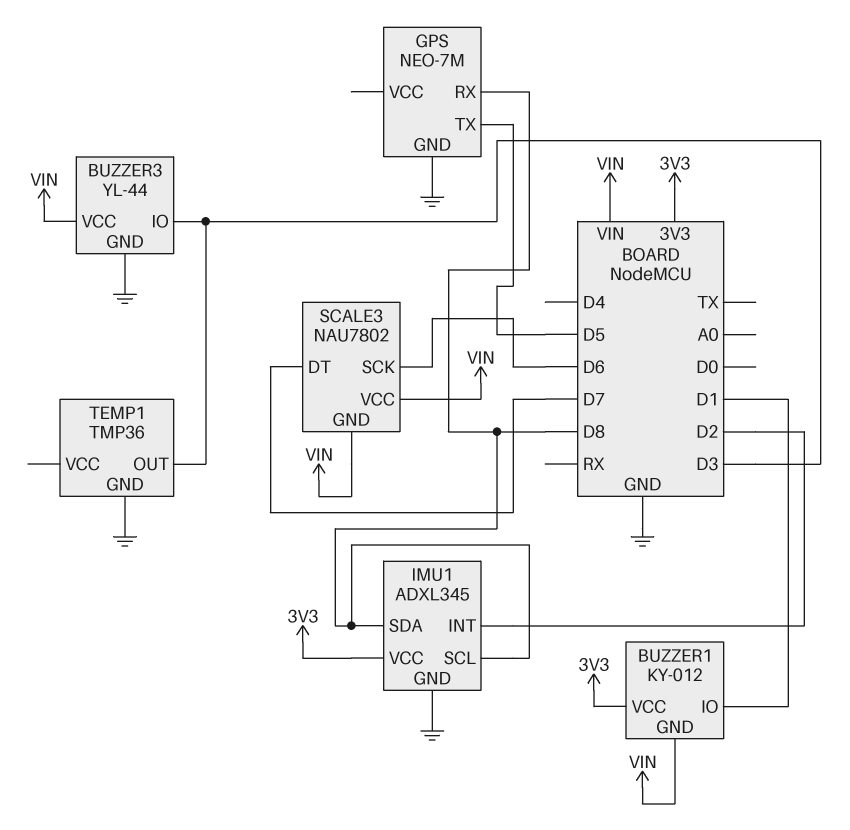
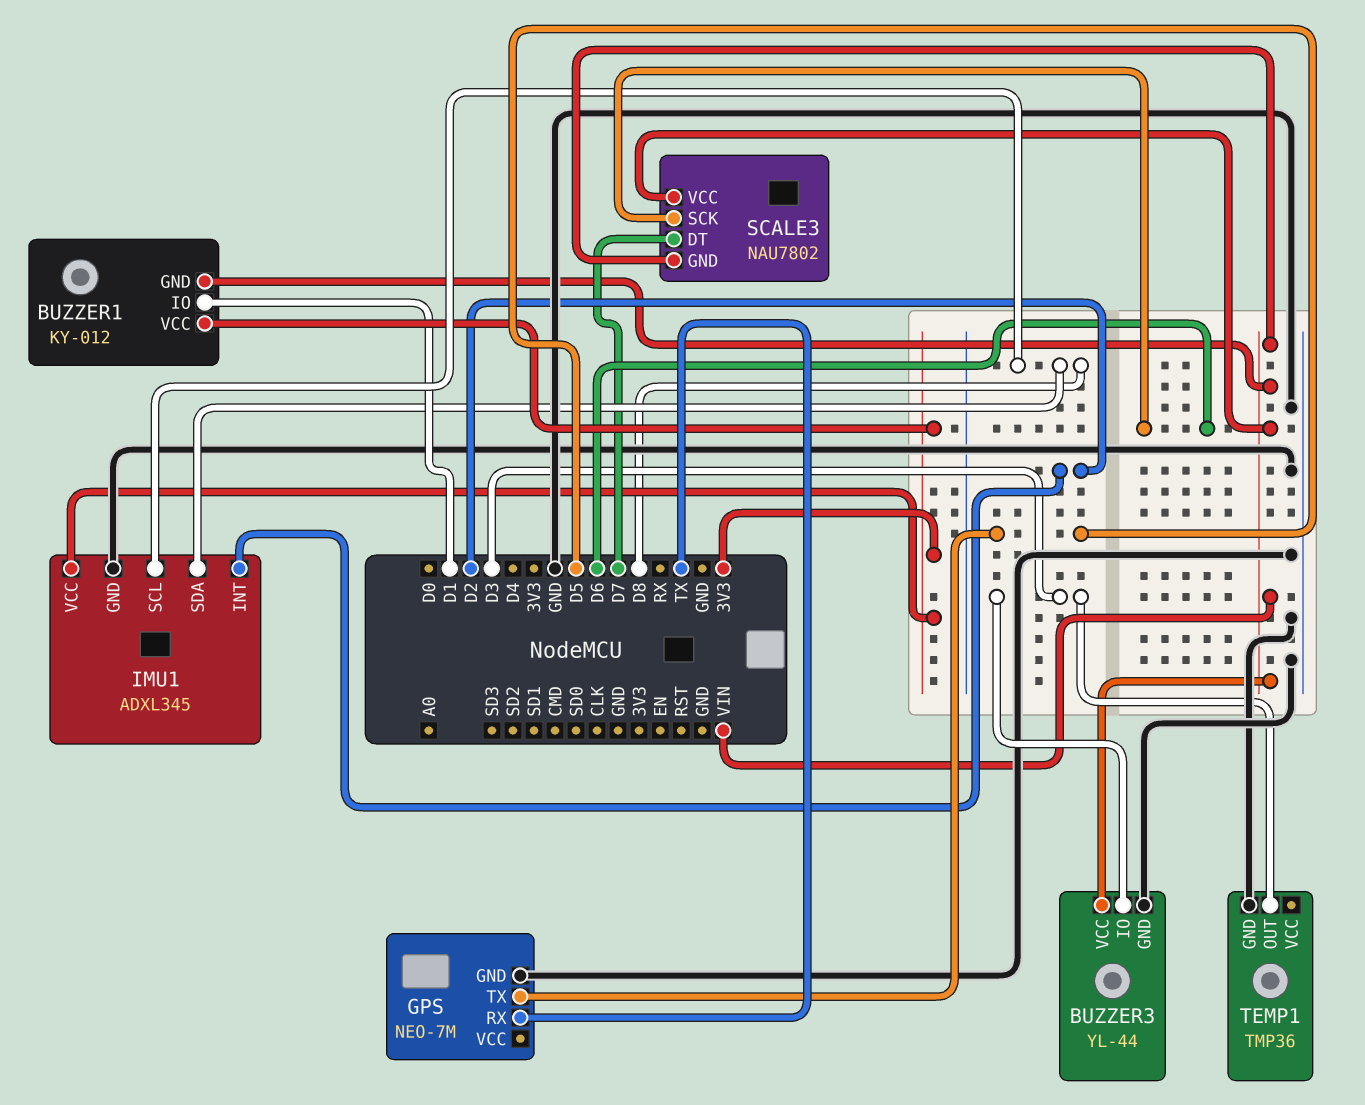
GPS pin RX: D8 -> TX

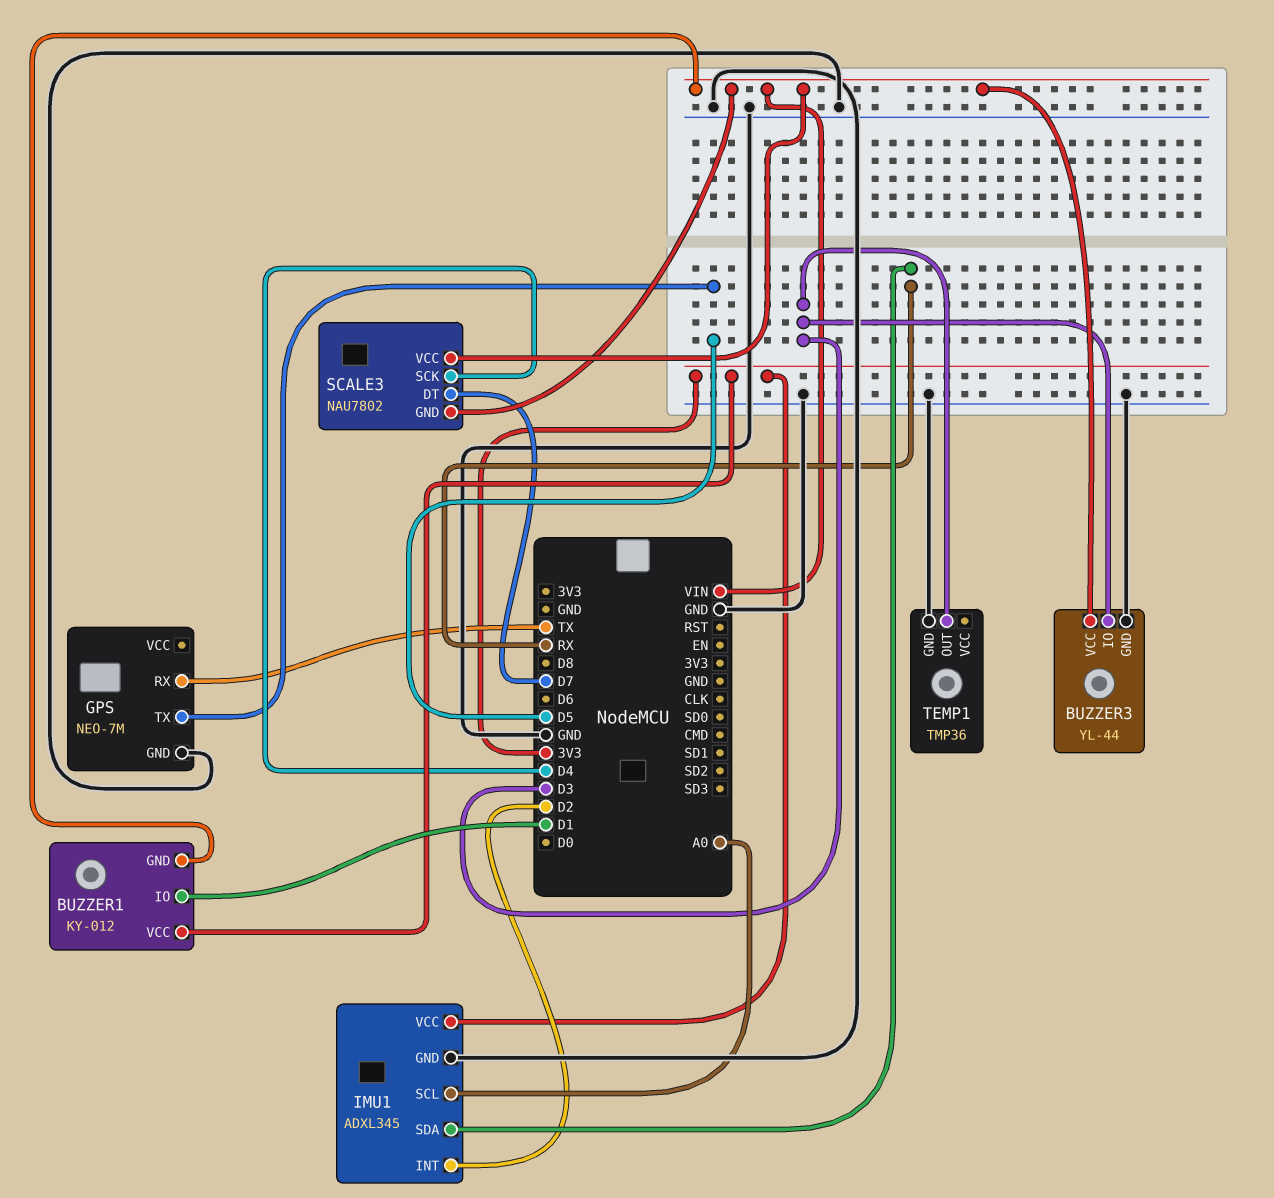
IMU1 pin SCL: D8 -> A0
IMU1 pin SDA: D8 -> RX
SCALE3 pin SCK: D6 -> D4

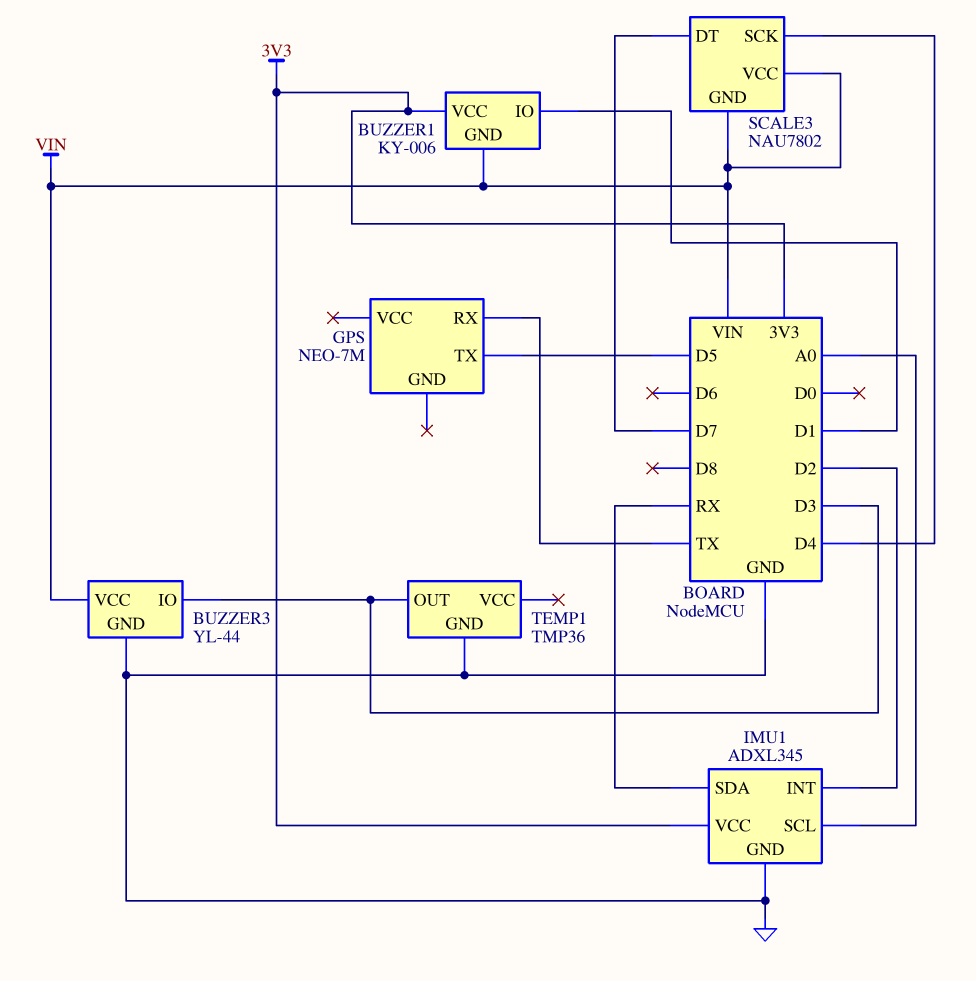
BUZZER1: KY-012 -> KY-006
GPS pin GND: GND -> none

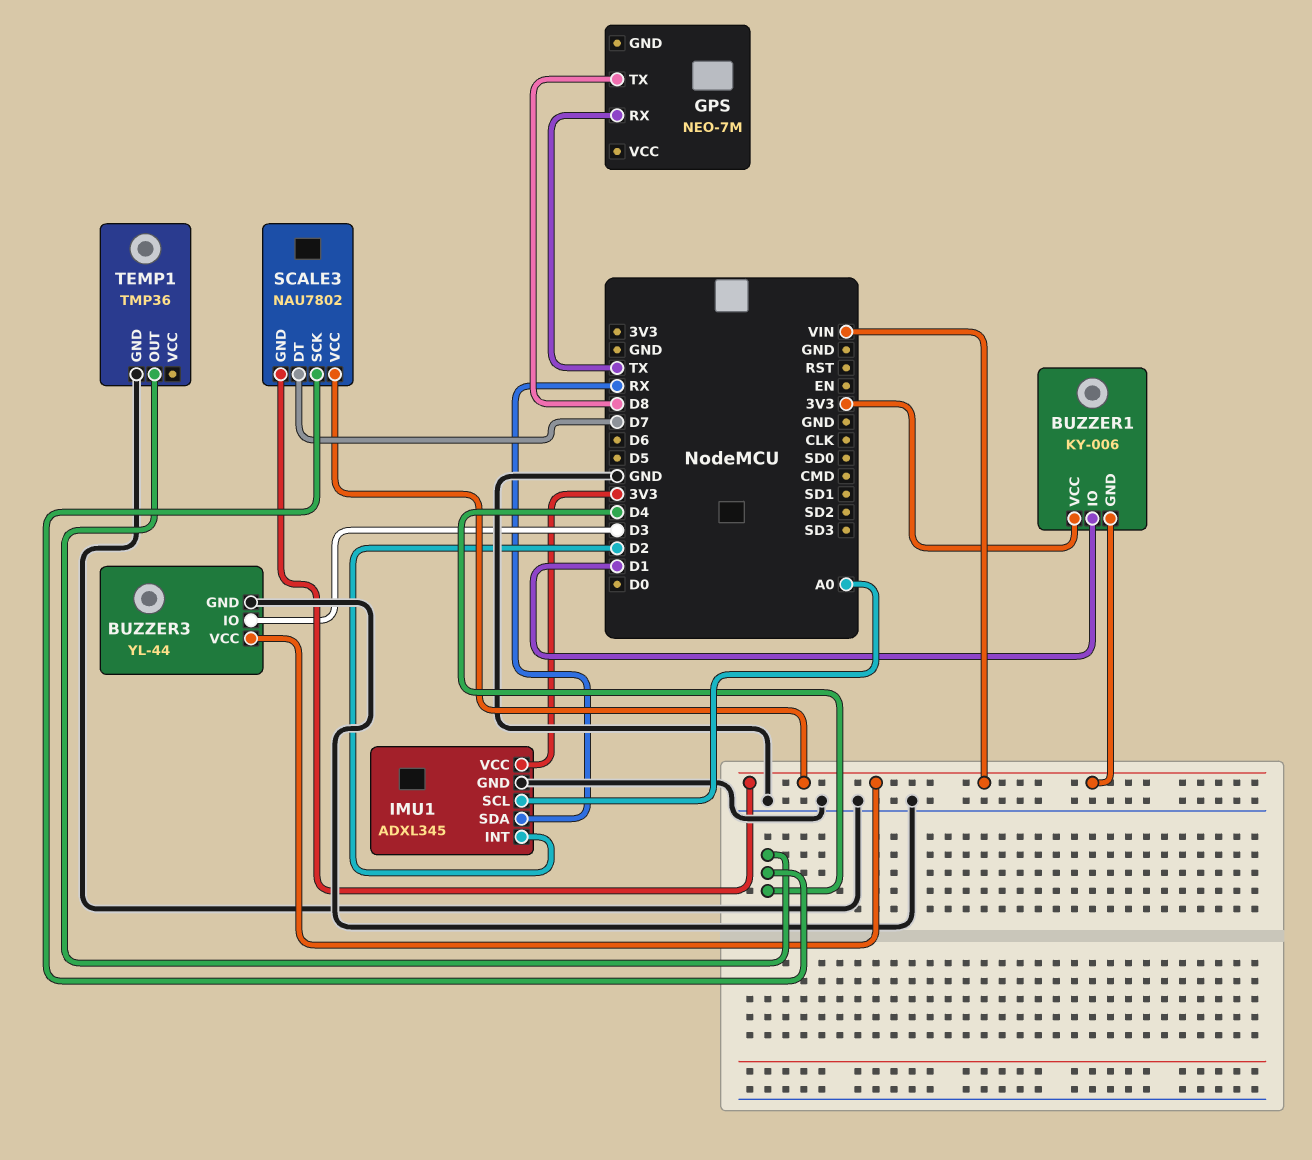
GPS pin TX: D5 -> D8
TEMP1 pin OUT: D3 -> D4

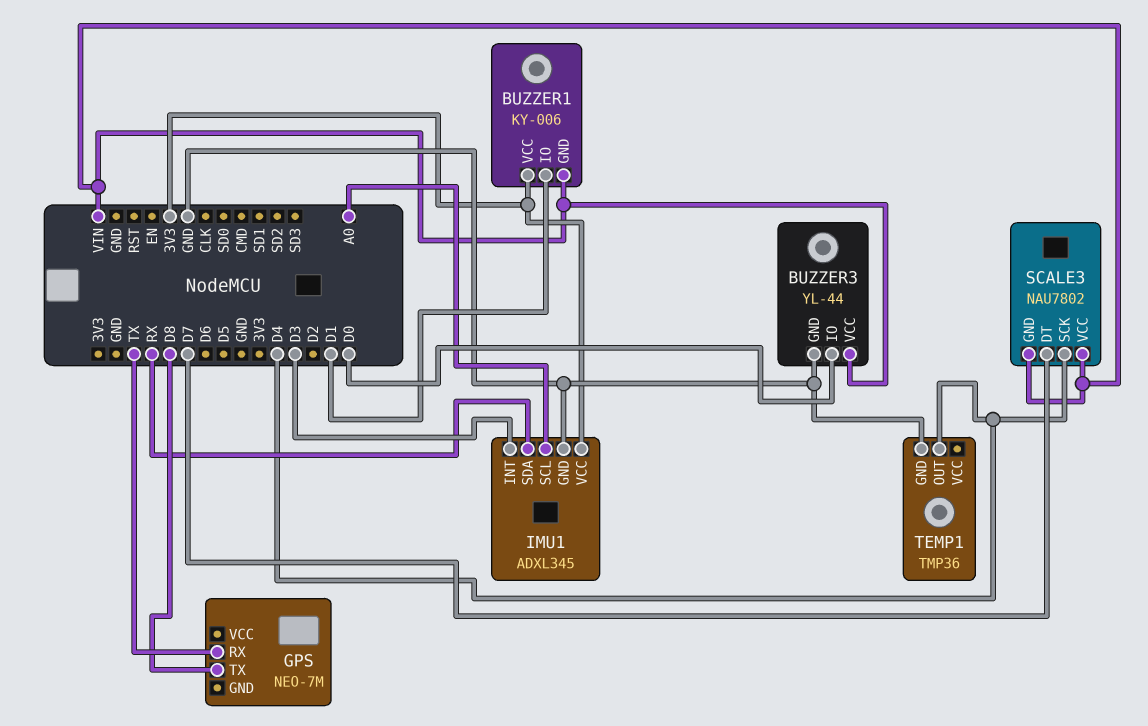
BUZZER3 pin IO: D3 -> D0
IMU1 pin INT: D2 -> D3

